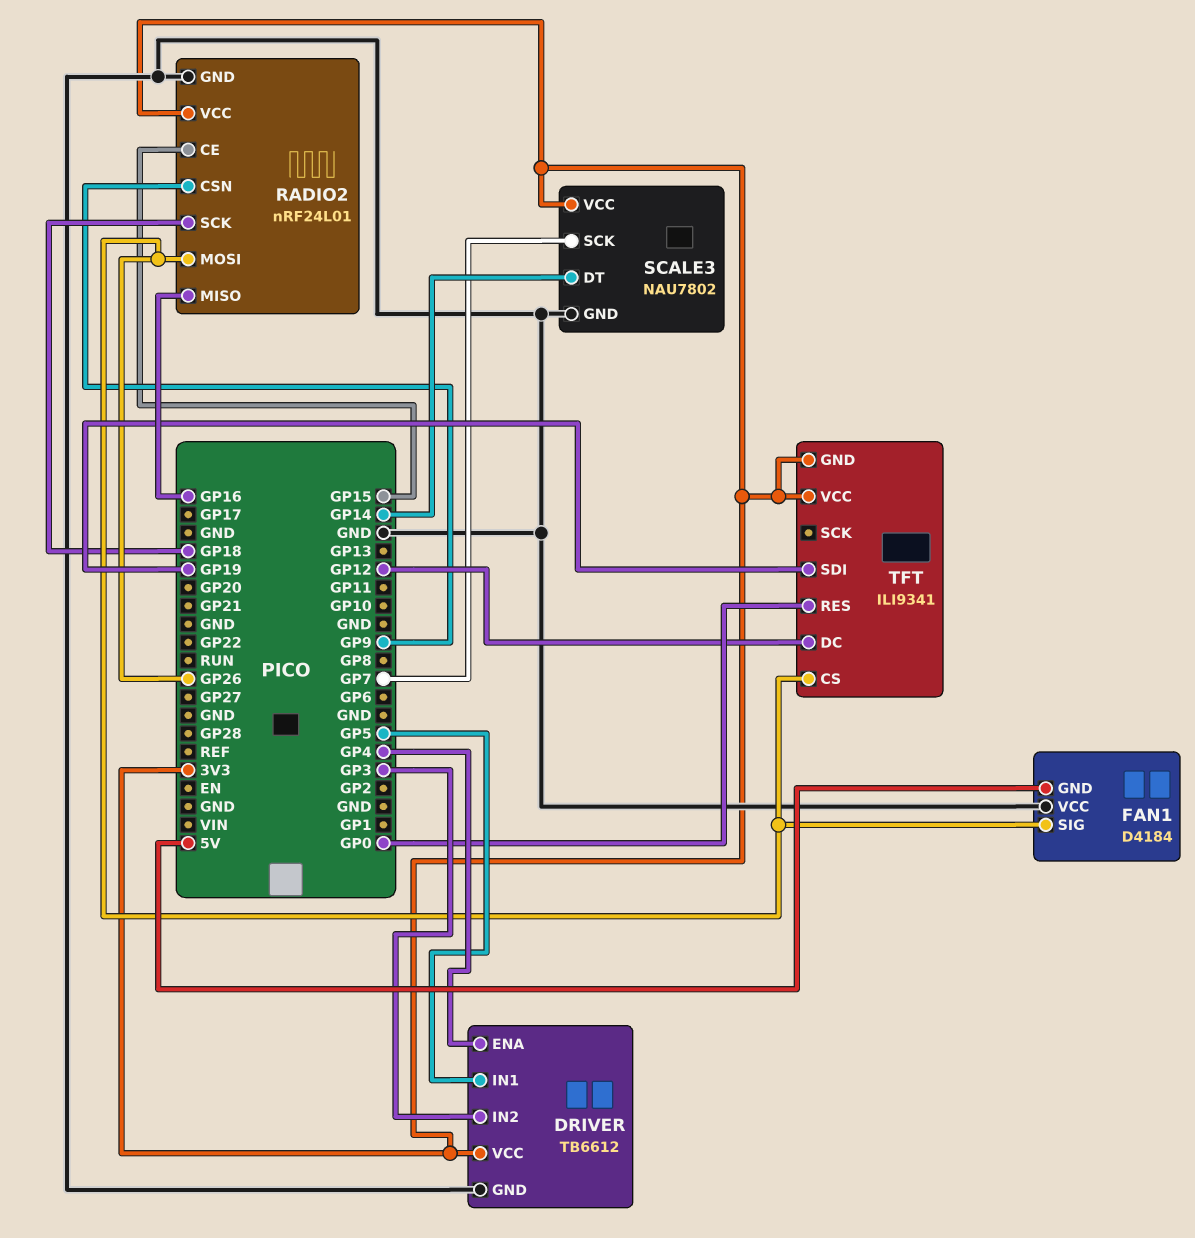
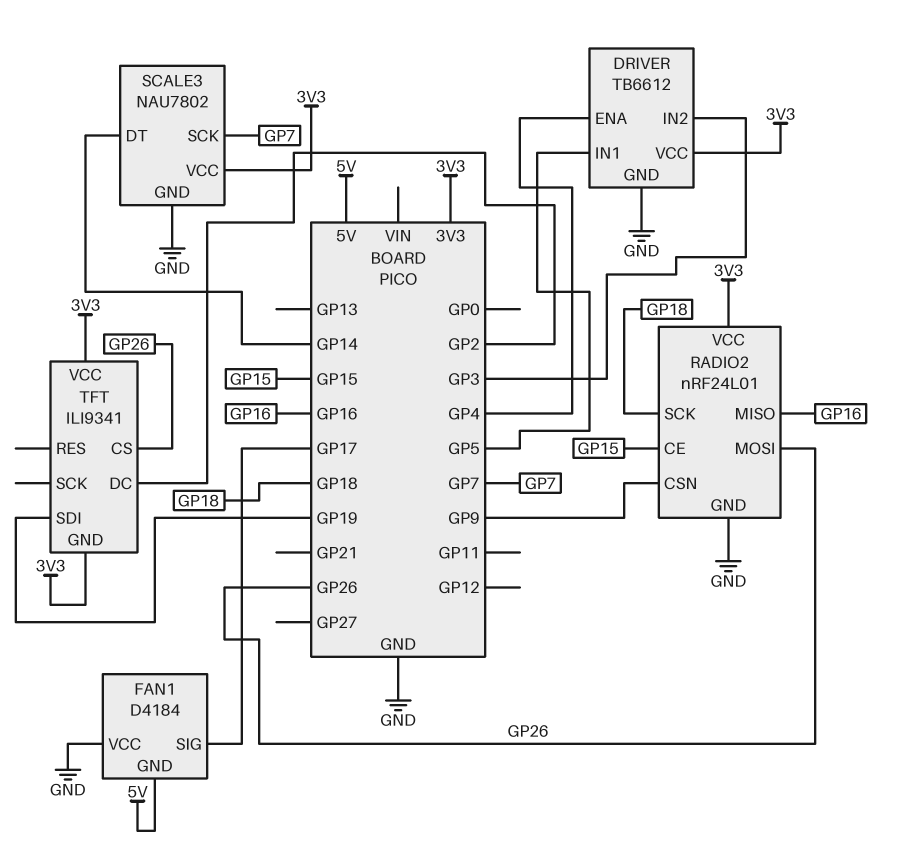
FAN1 pin SIG: GP26 -> GP17
TFT pin DC: GP12 -> GP2
TFT pin RES: GP0 -> none

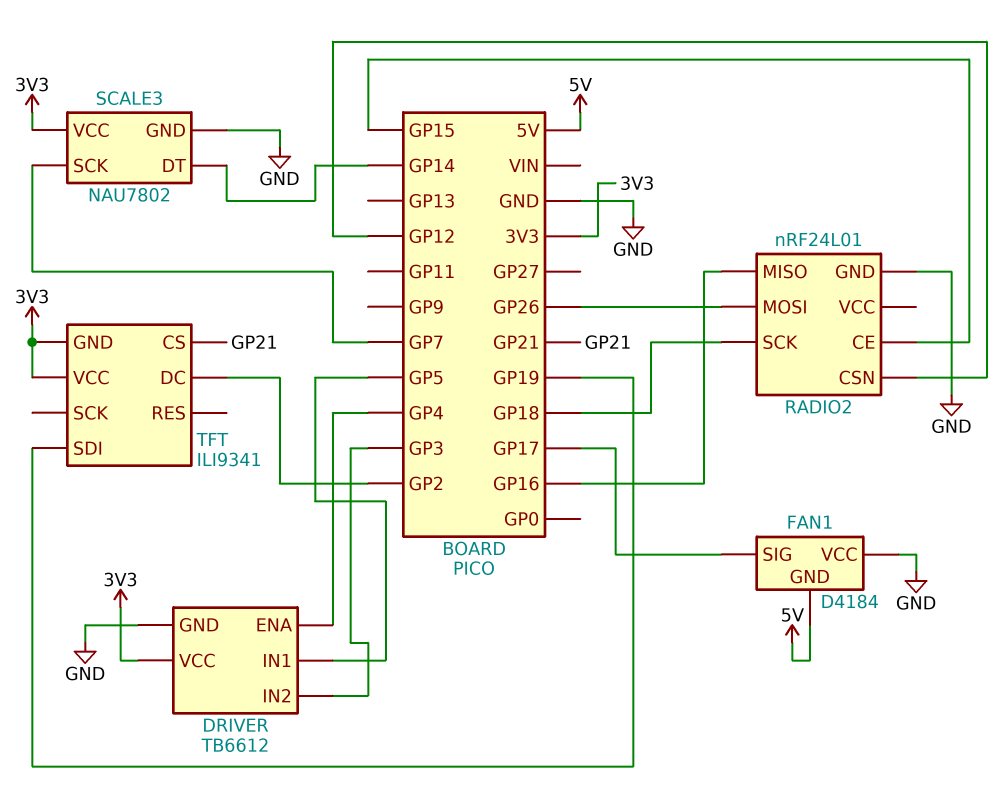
RADIO2 pin CSN: GP9 -> GP12
RADIO2 pin VCC: 3V3 -> none
TFT pin CS: GP26 -> GP21

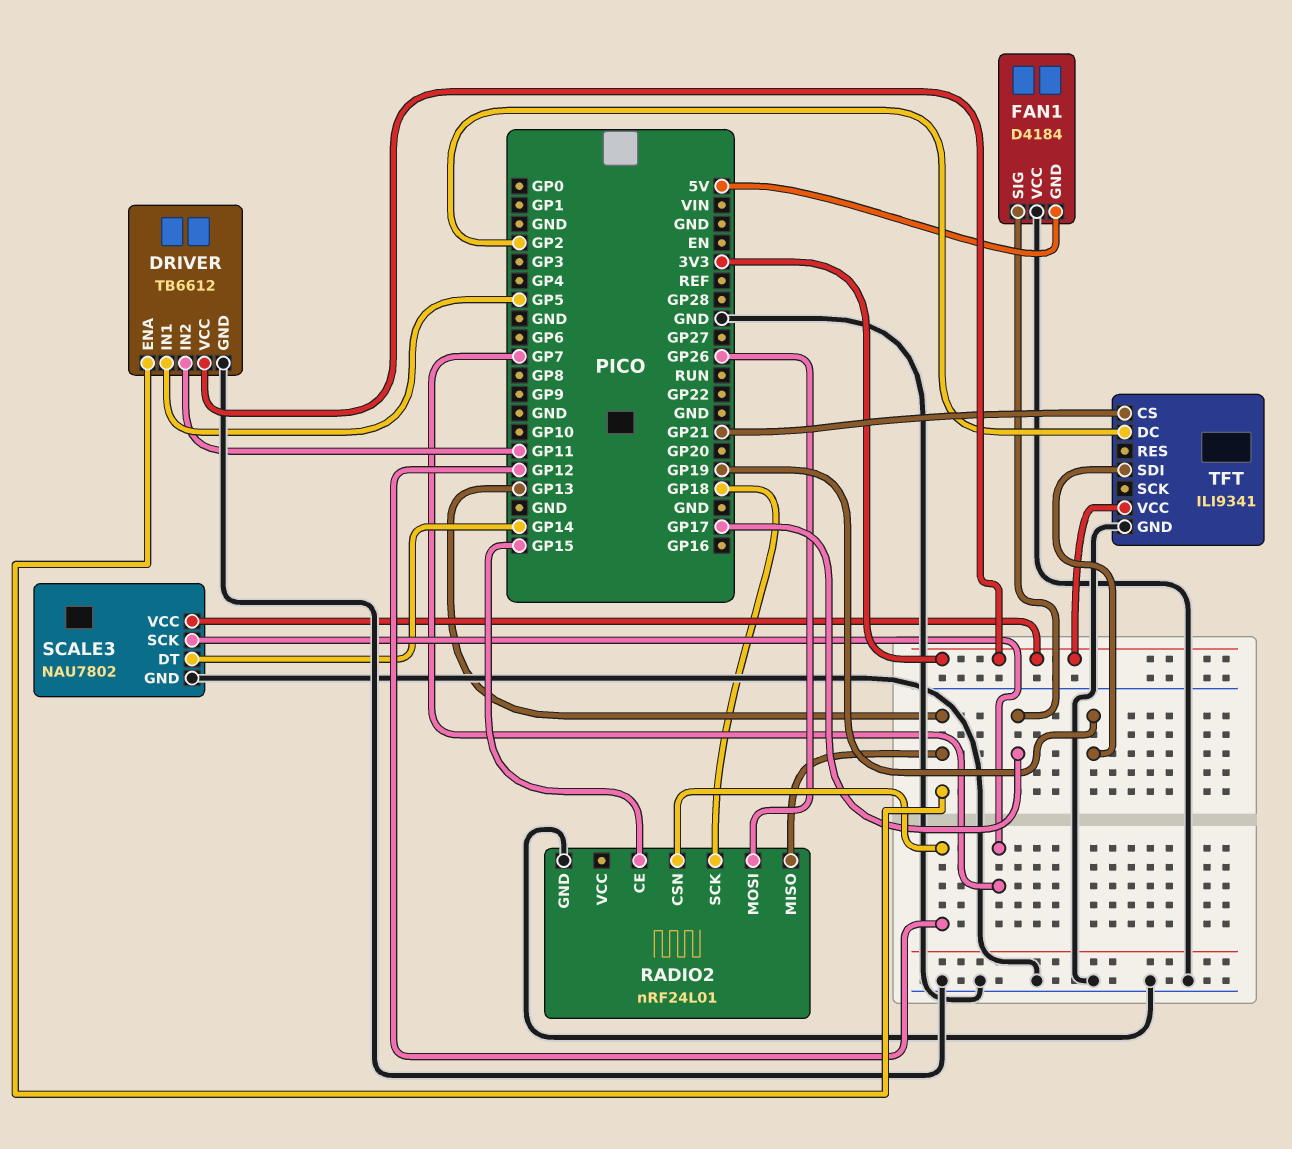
DRIVER pin ENA: GP4 -> GP13
DRIVER pin IN2: GP3 -> GP11
RADIO2 pin MISO: GP16 -> GP13
TFT pin GND: 3V3 -> GND

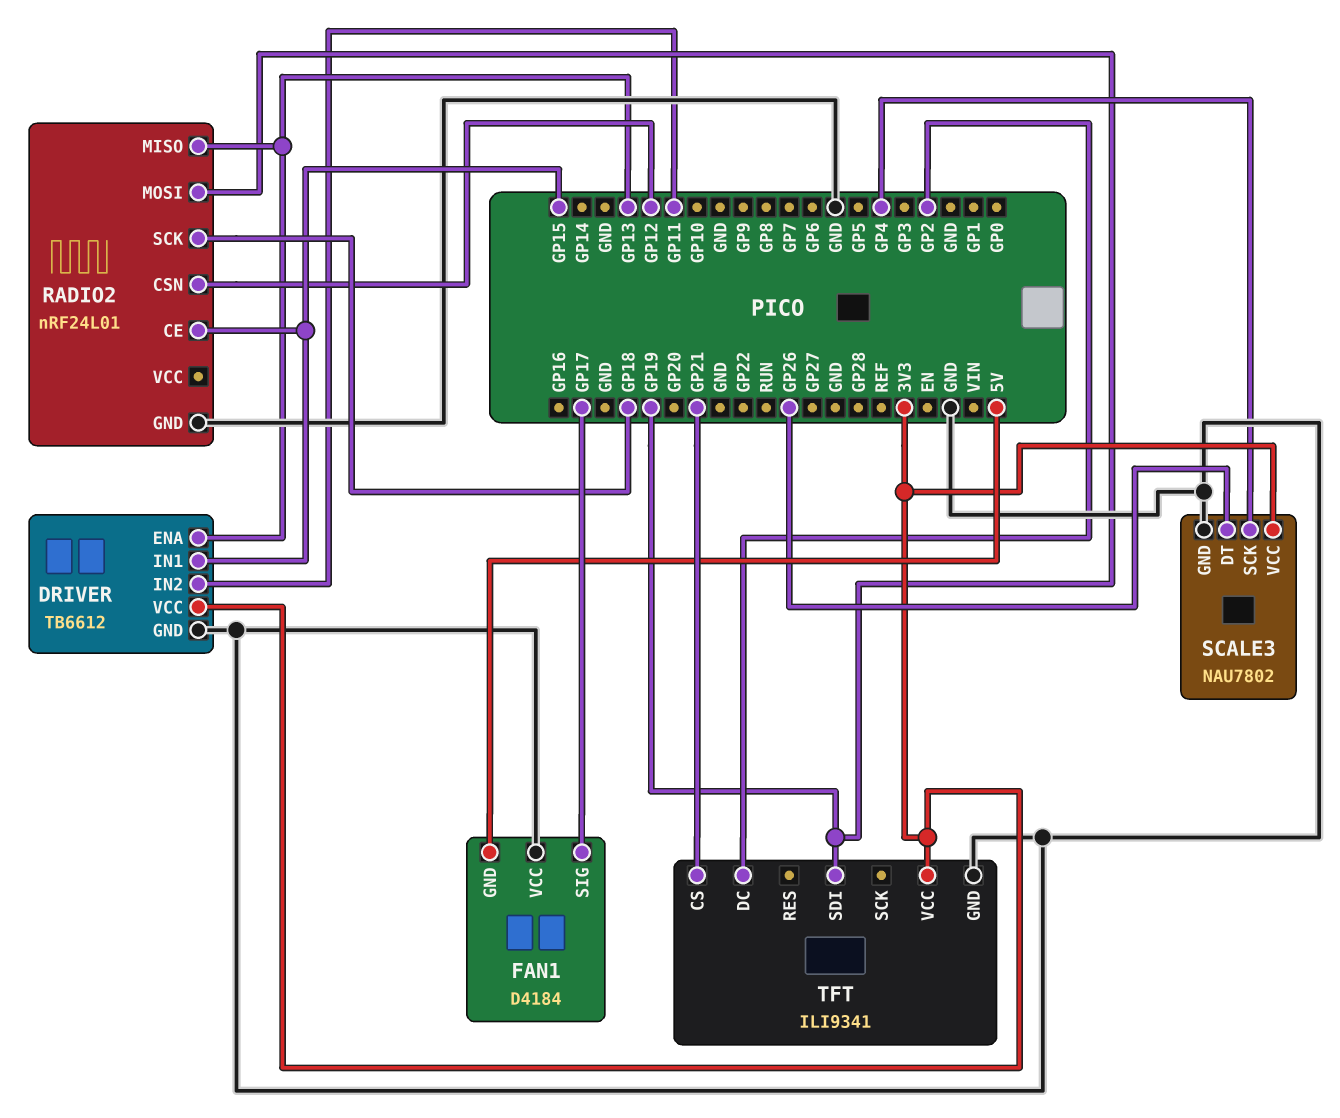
DRIVER pin IN1: GP5 -> GP15
RADIO2 pin MOSI: GP26 -> GP19
SCALE3 pin DT: GP14 -> GP26
SCALE3 pin SCK: GP7 -> GP4

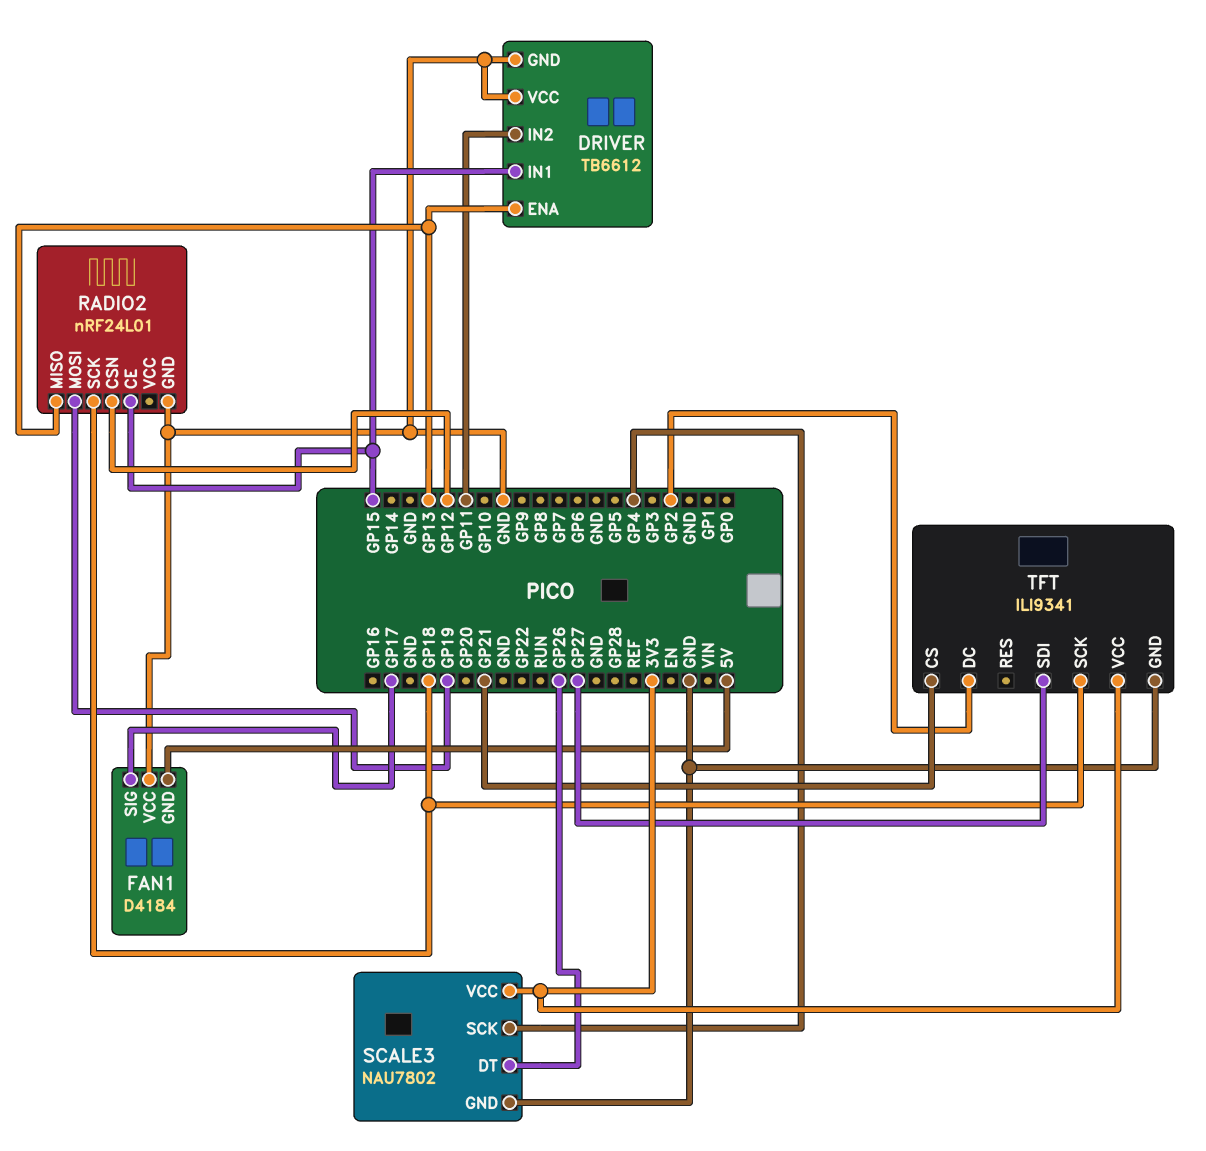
DRIVER pin VCC: 3V3 -> GND
TFT pin SCK: none -> GP18
TFT pin SDI: GP19 -> GP27

